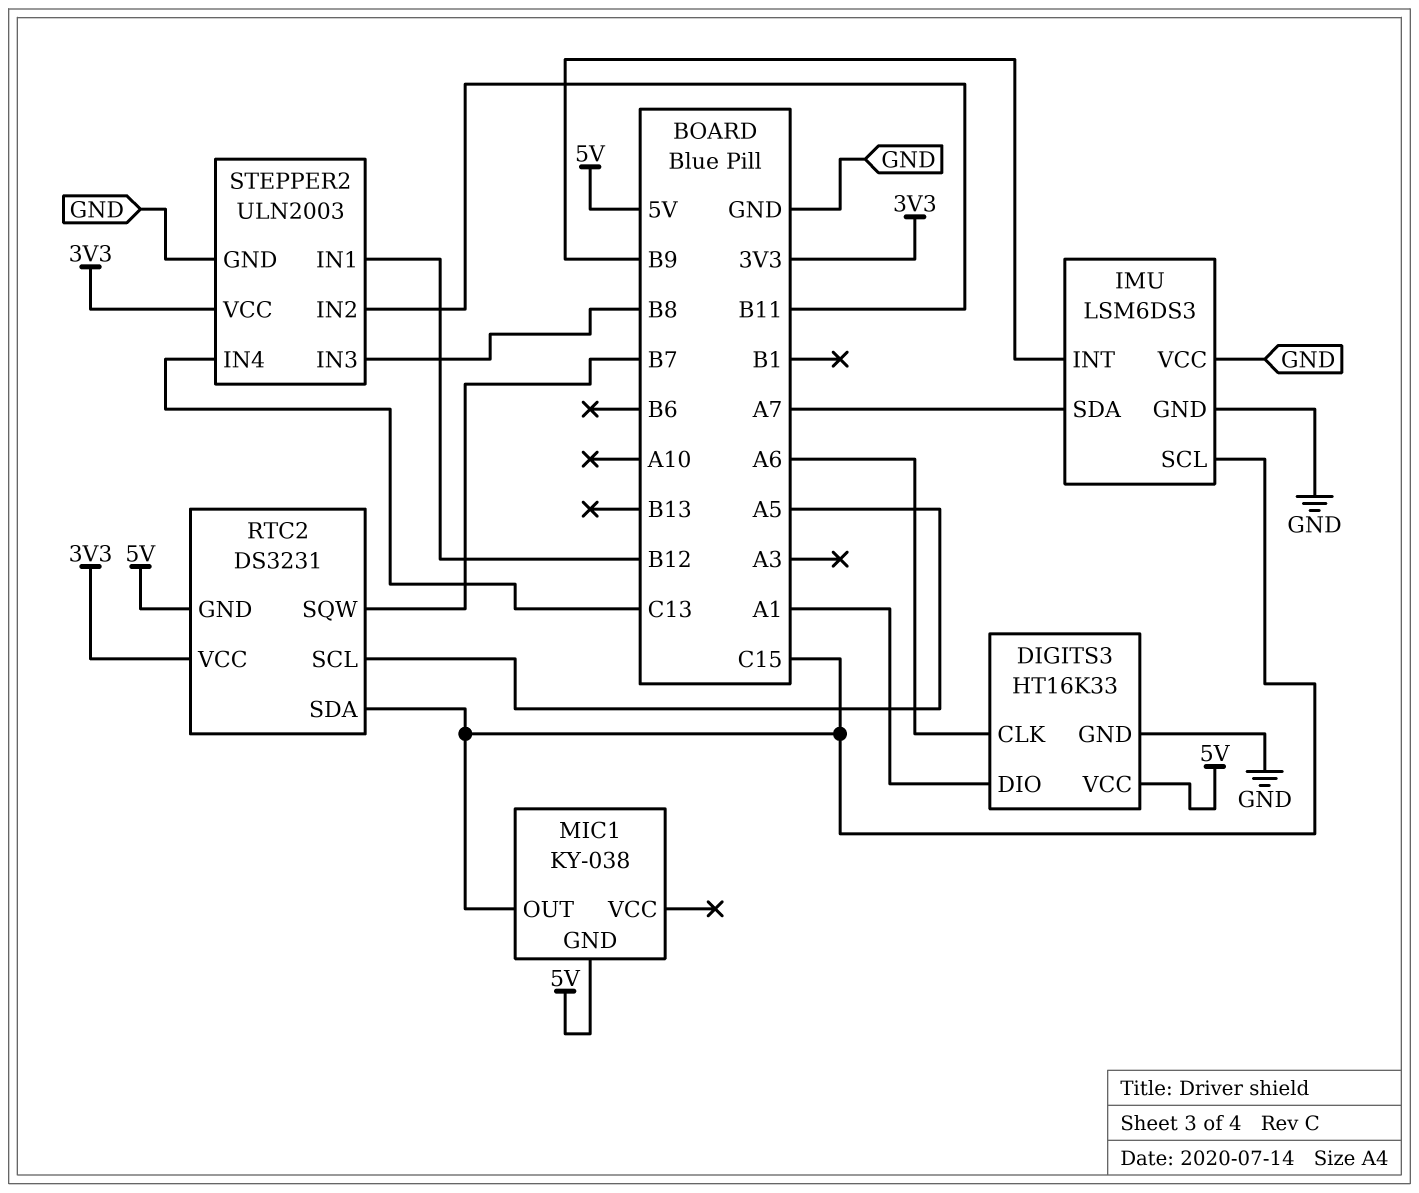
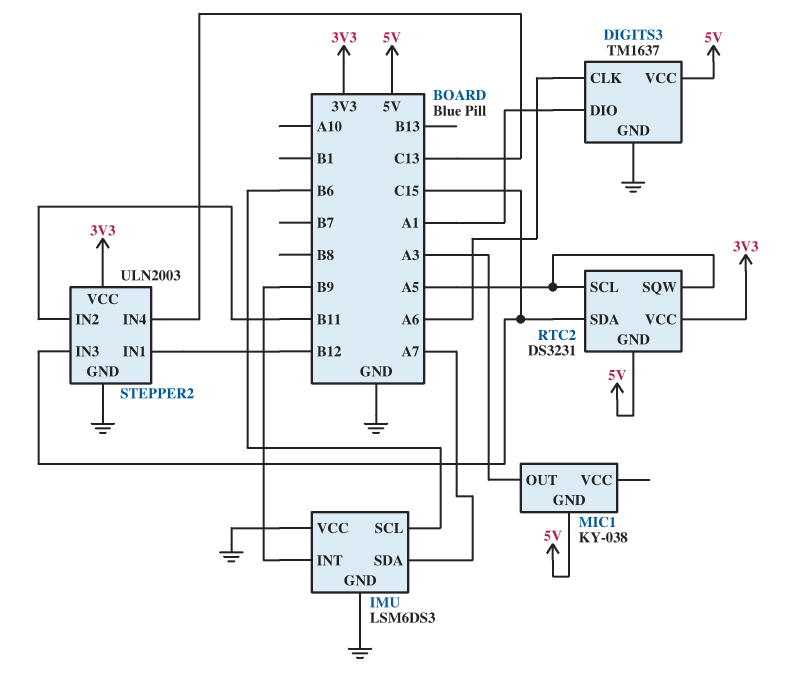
DIGITS3: HT16K33 -> TM1637
IMU pin SCL: C15 -> B6
MIC1 pin OUT: C15 -> A3
RTC2 pin SQW: B7 -> A5
STEPPER2 pin IN3: B8 -> C15

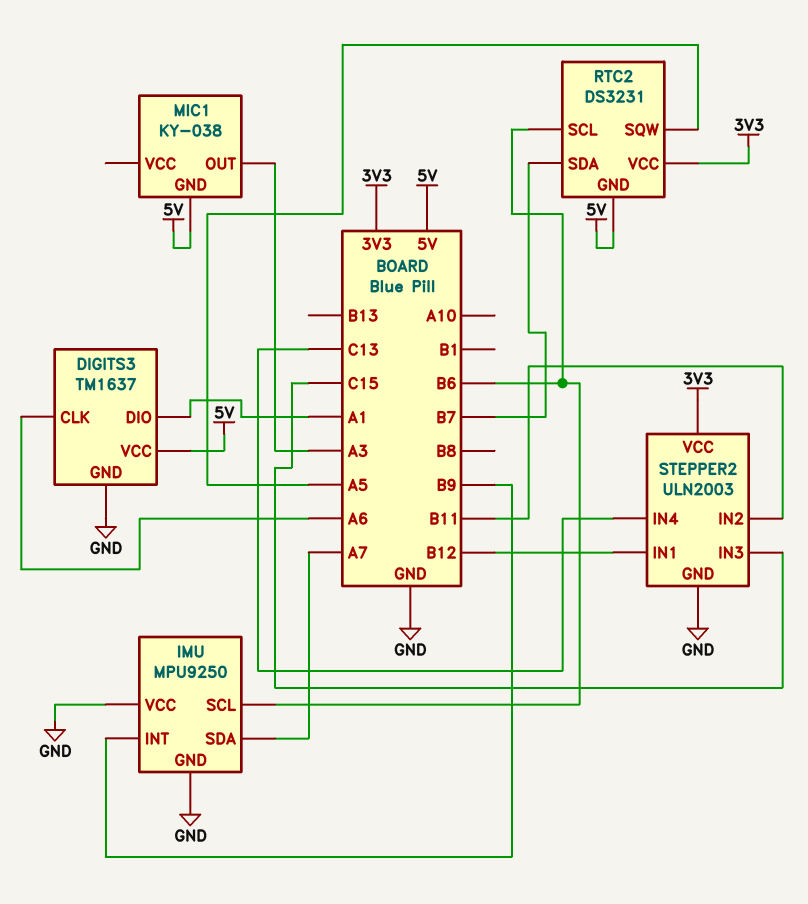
IMU: LSM6DS3 -> MPU9250
RTC2 pin SCL: A5 -> B6
RTC2 pin SDA: C15 -> B7

